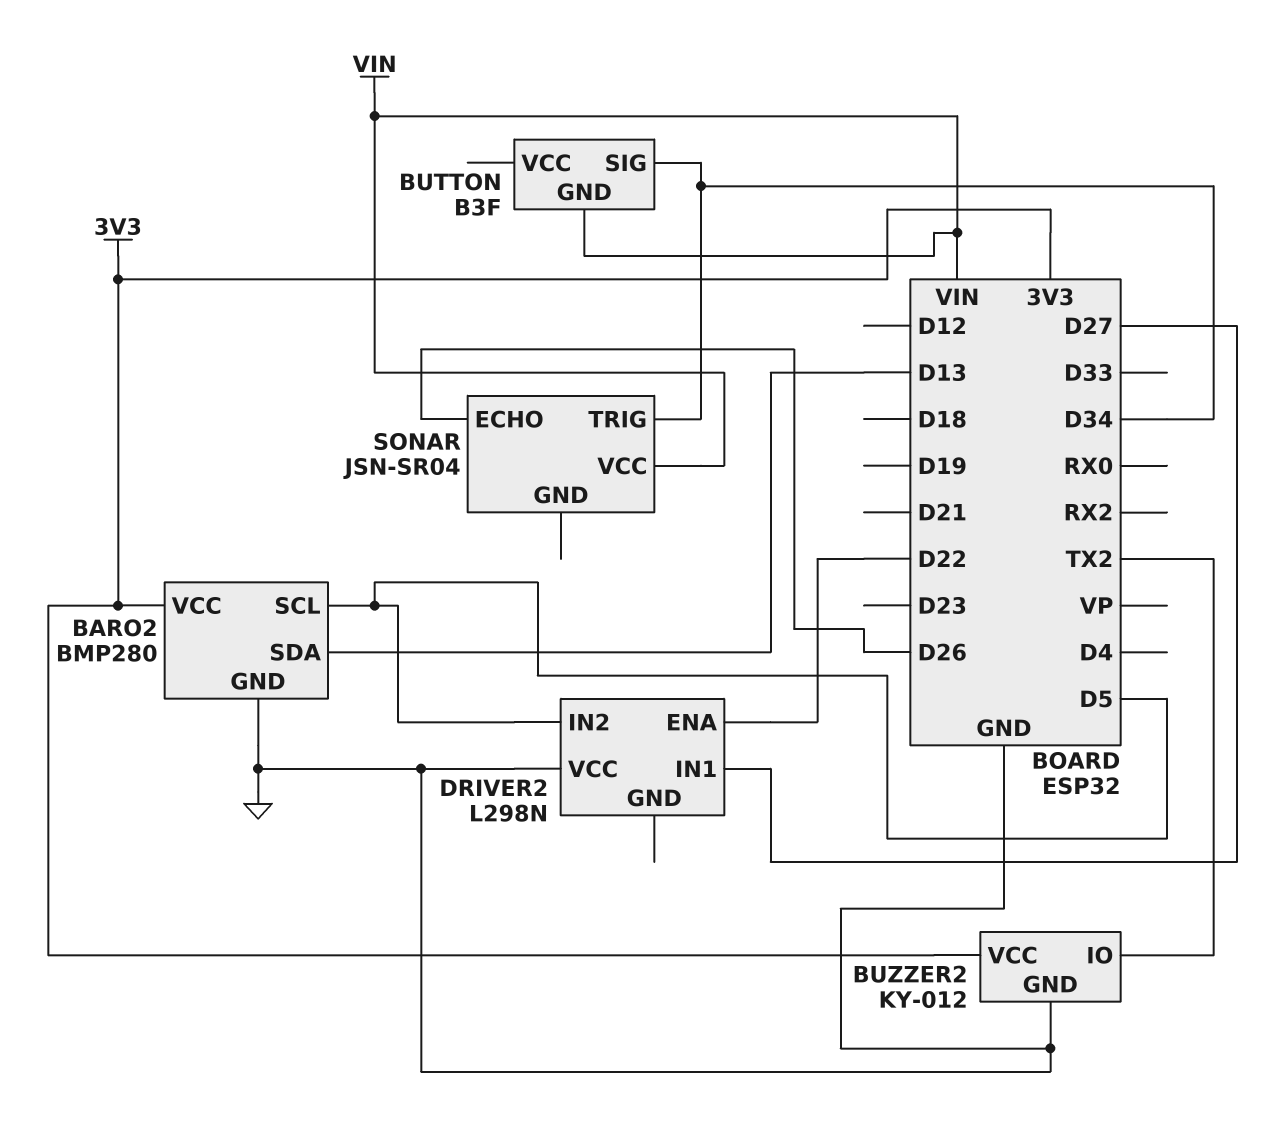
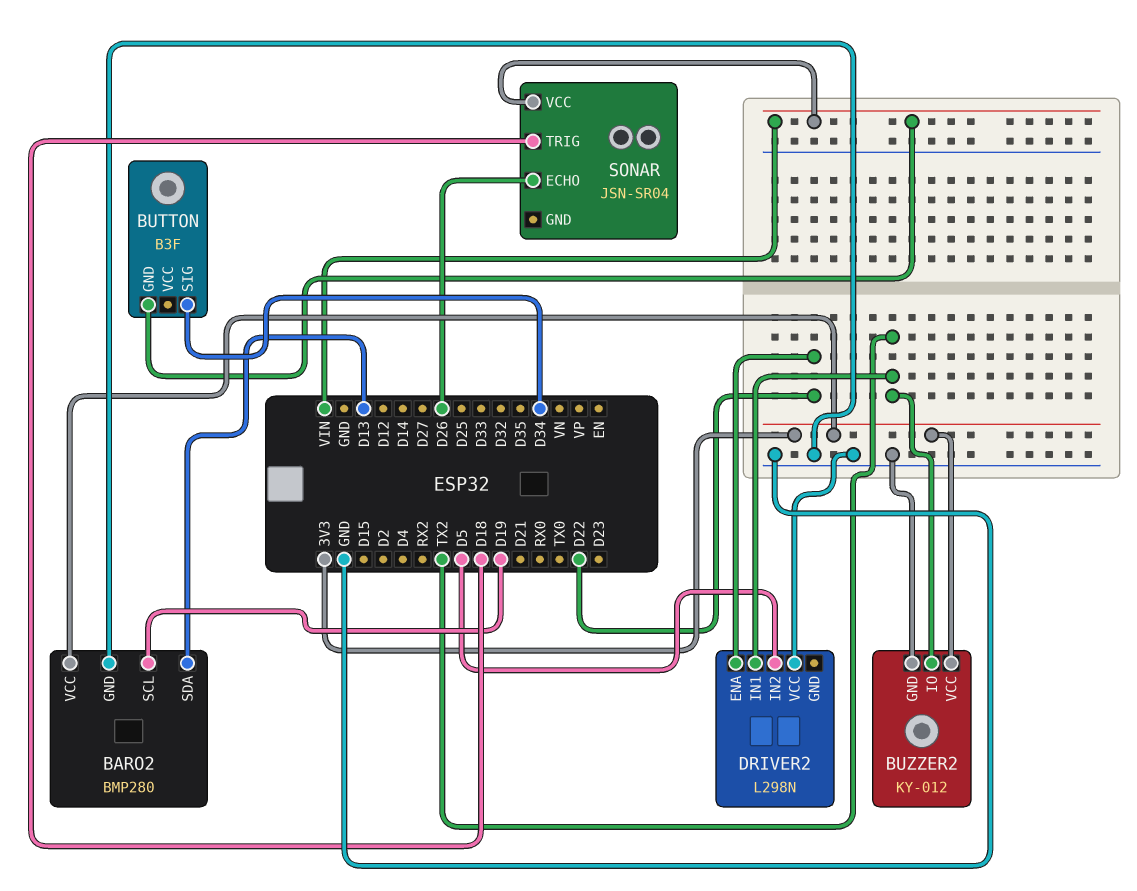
BARO2 pin SCL: D5 -> D19
DRIVER2 pin IN1: D27 -> TX2
SONAR pin TRIG: D34 -> D18

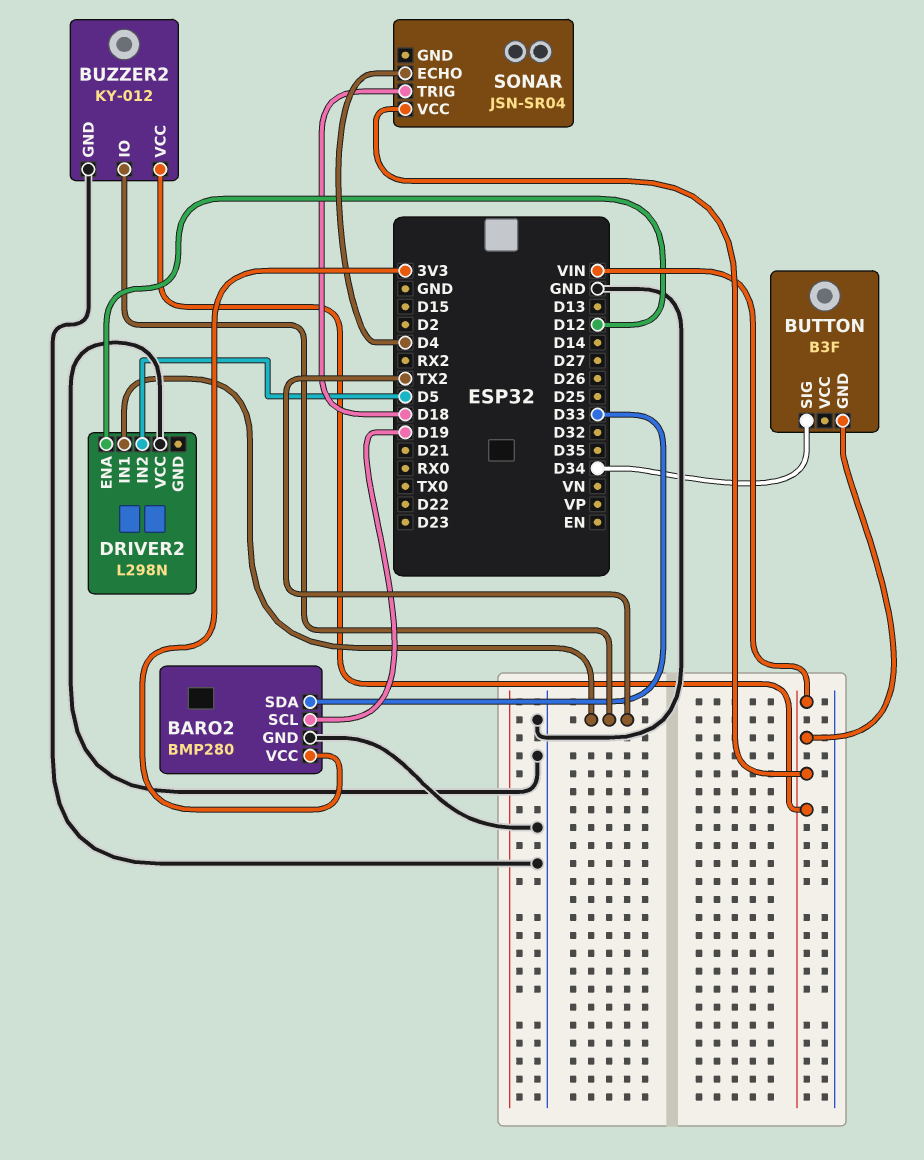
BARO2 pin SDA: D13 -> D33
BUZZER2 pin VCC: 3V3 -> VIN
DRIVER2 pin ENA: D22 -> D12
SONAR pin ECHO: D26 -> D4

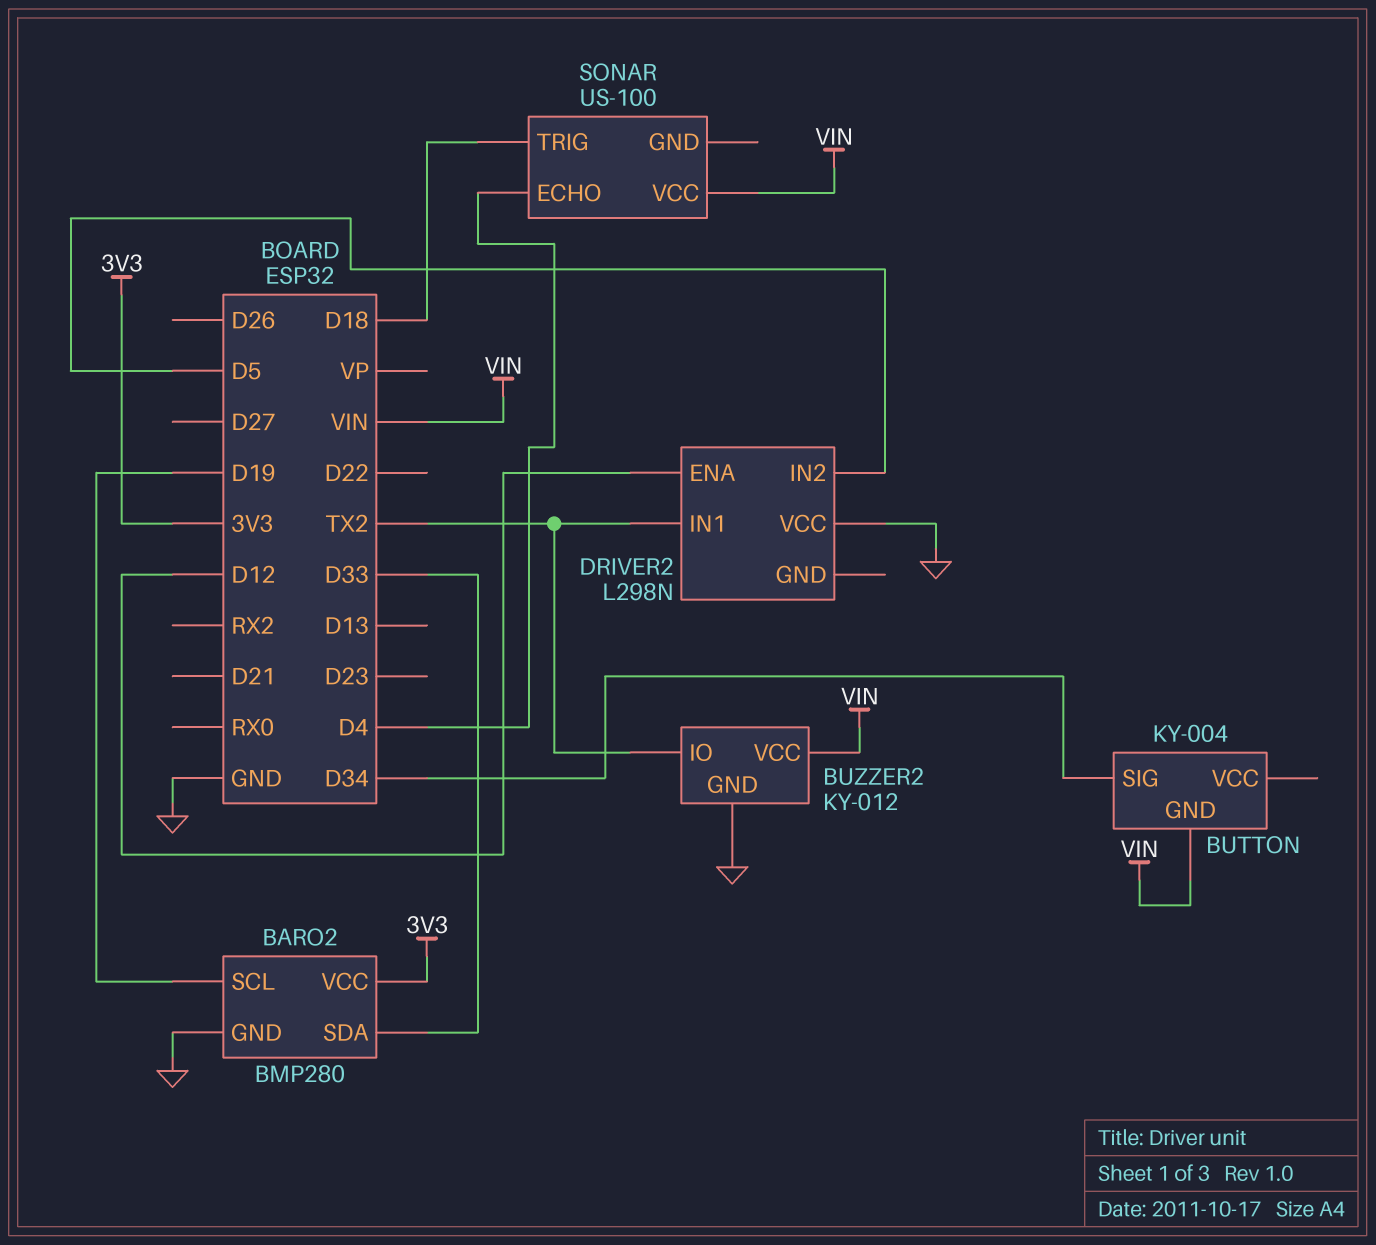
BUTTON: B3F -> KY-004
SONAR: JSN-SR04 -> US-100

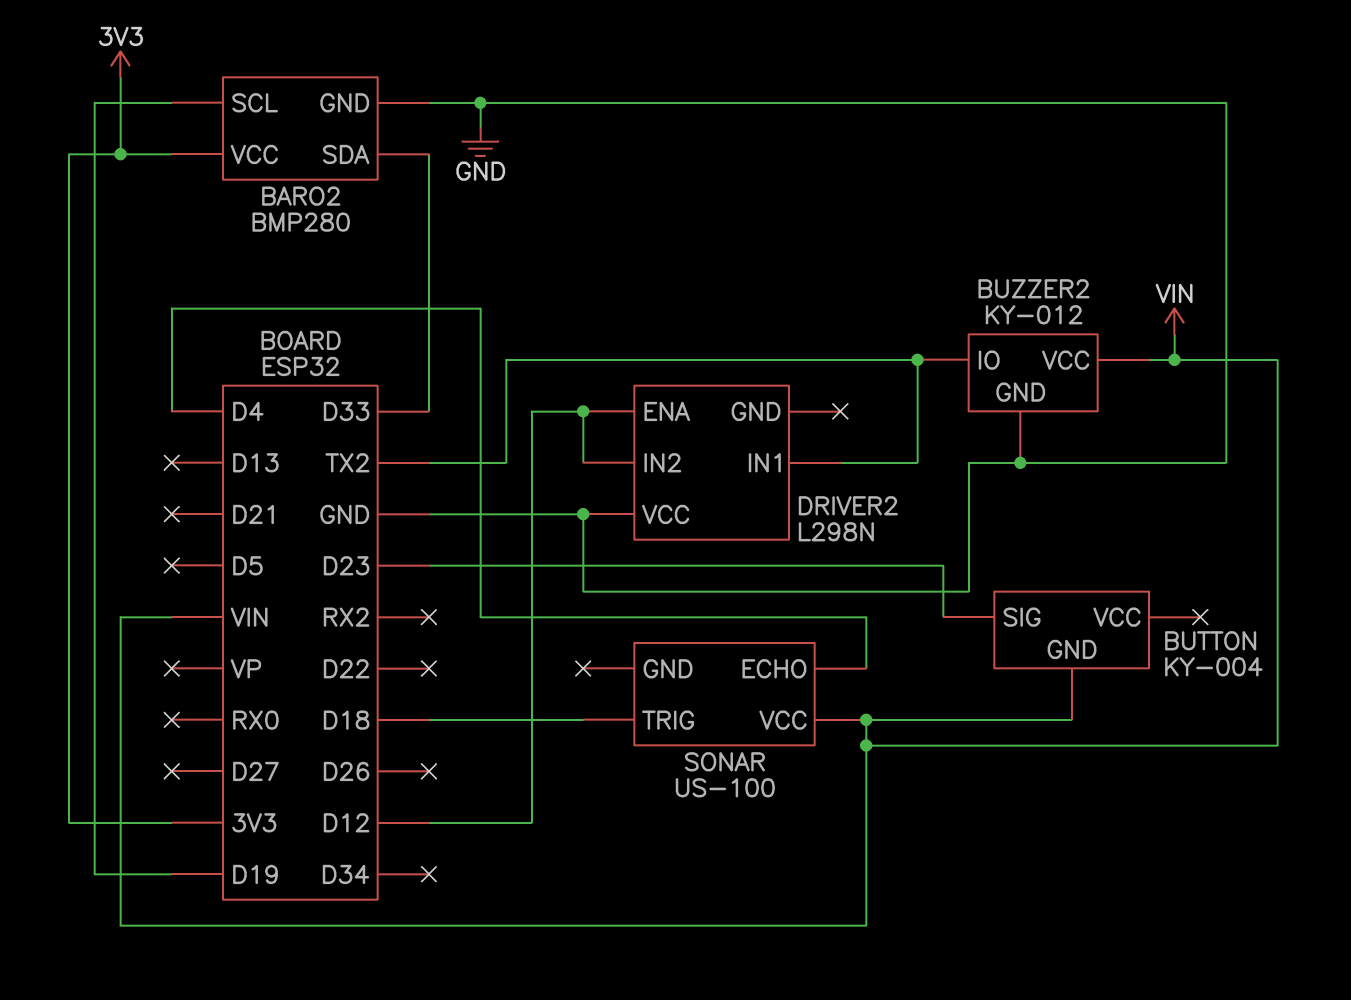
BUTTON pin SIG: D34 -> D23
DRIVER2 pin IN2: D5 -> D12

